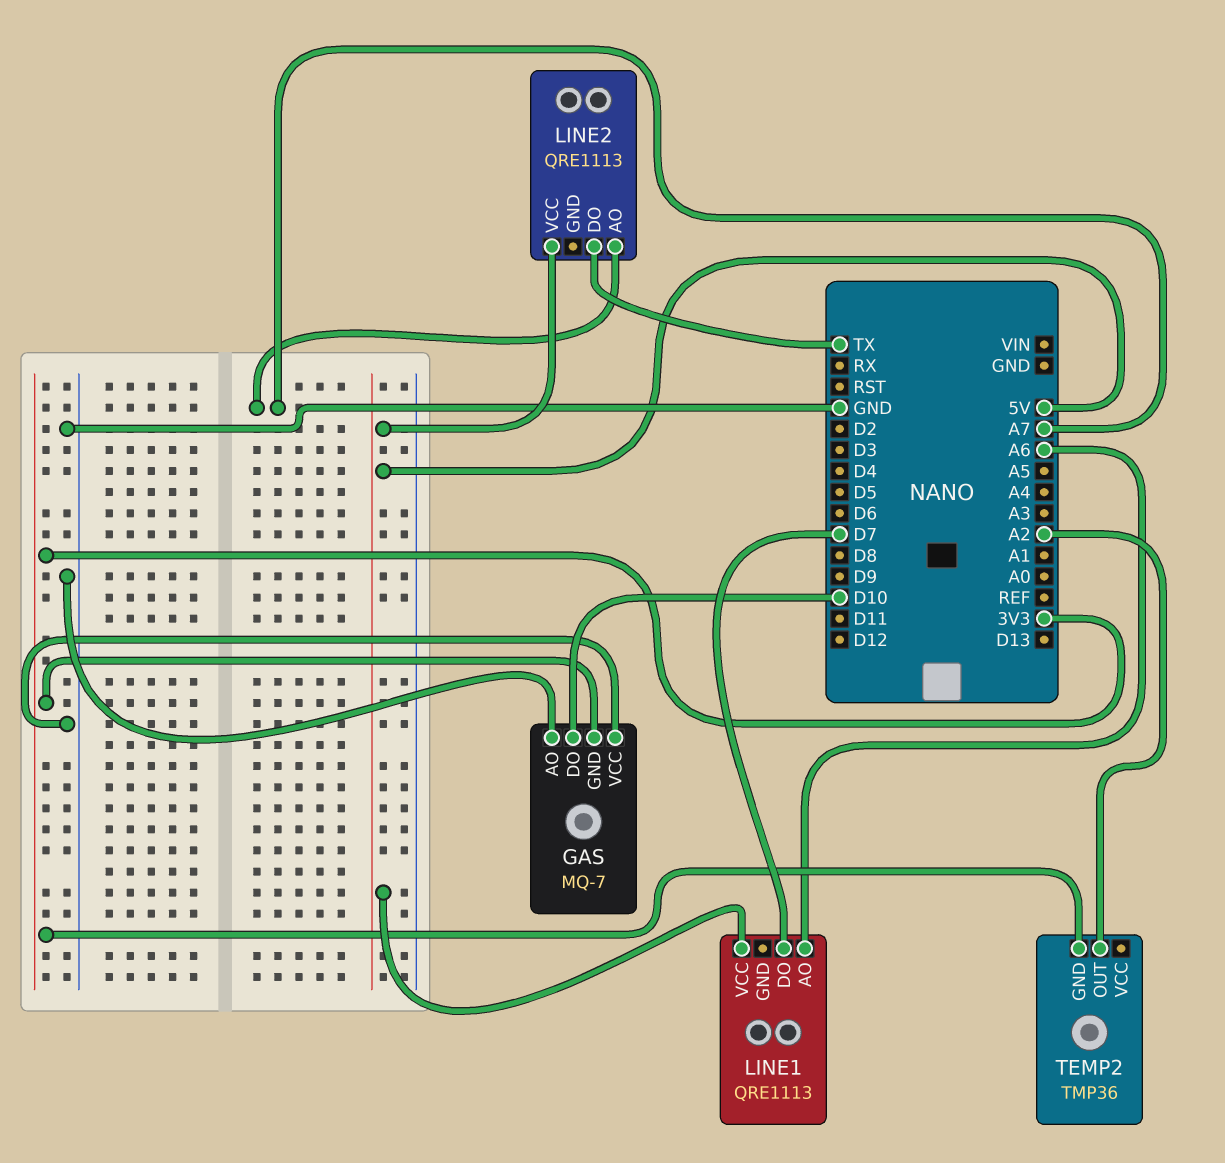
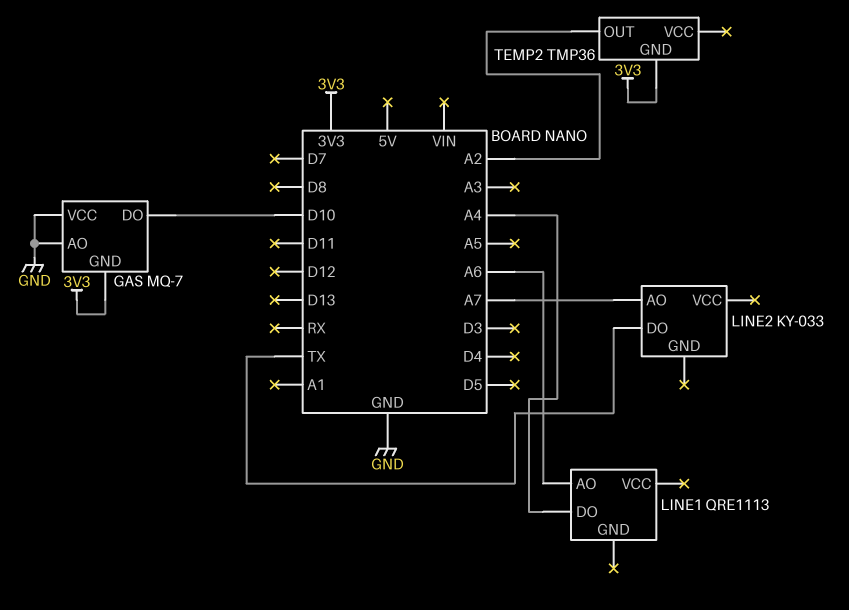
LINE1 pin DO: D7 -> A4
LINE1 pin VCC: 5V -> none
LINE2: QRE1113 -> KY-033
LINE2 pin VCC: 5V -> none

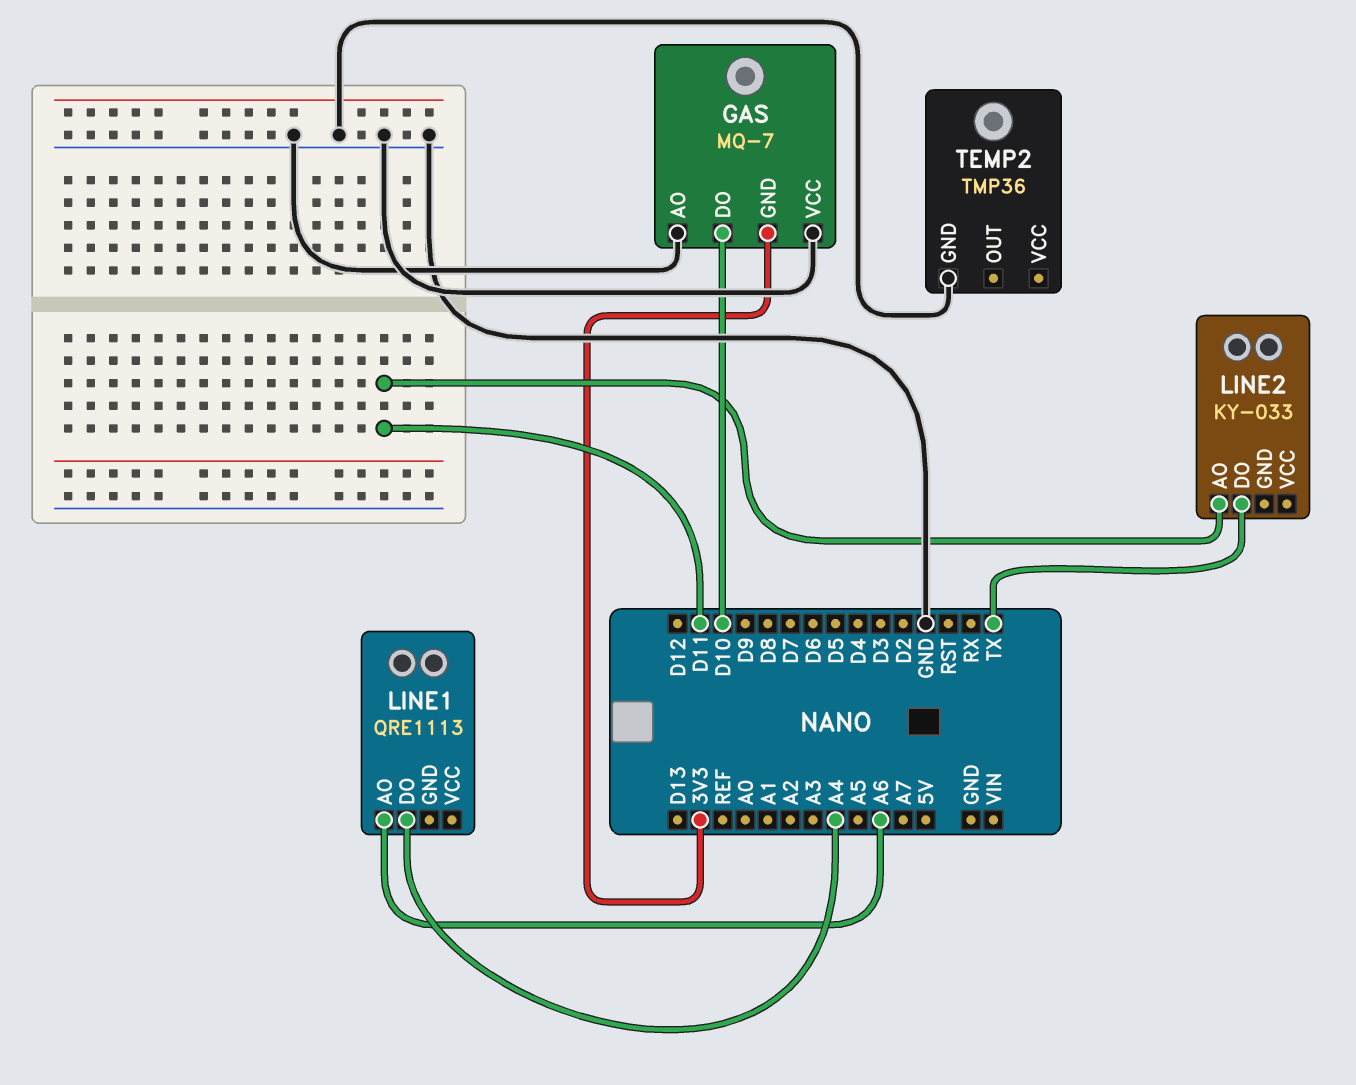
LINE2 pin AO: A7 -> D11
TEMP2 pin GND: 3V3 -> GND
TEMP2 pin OUT: A2 -> none

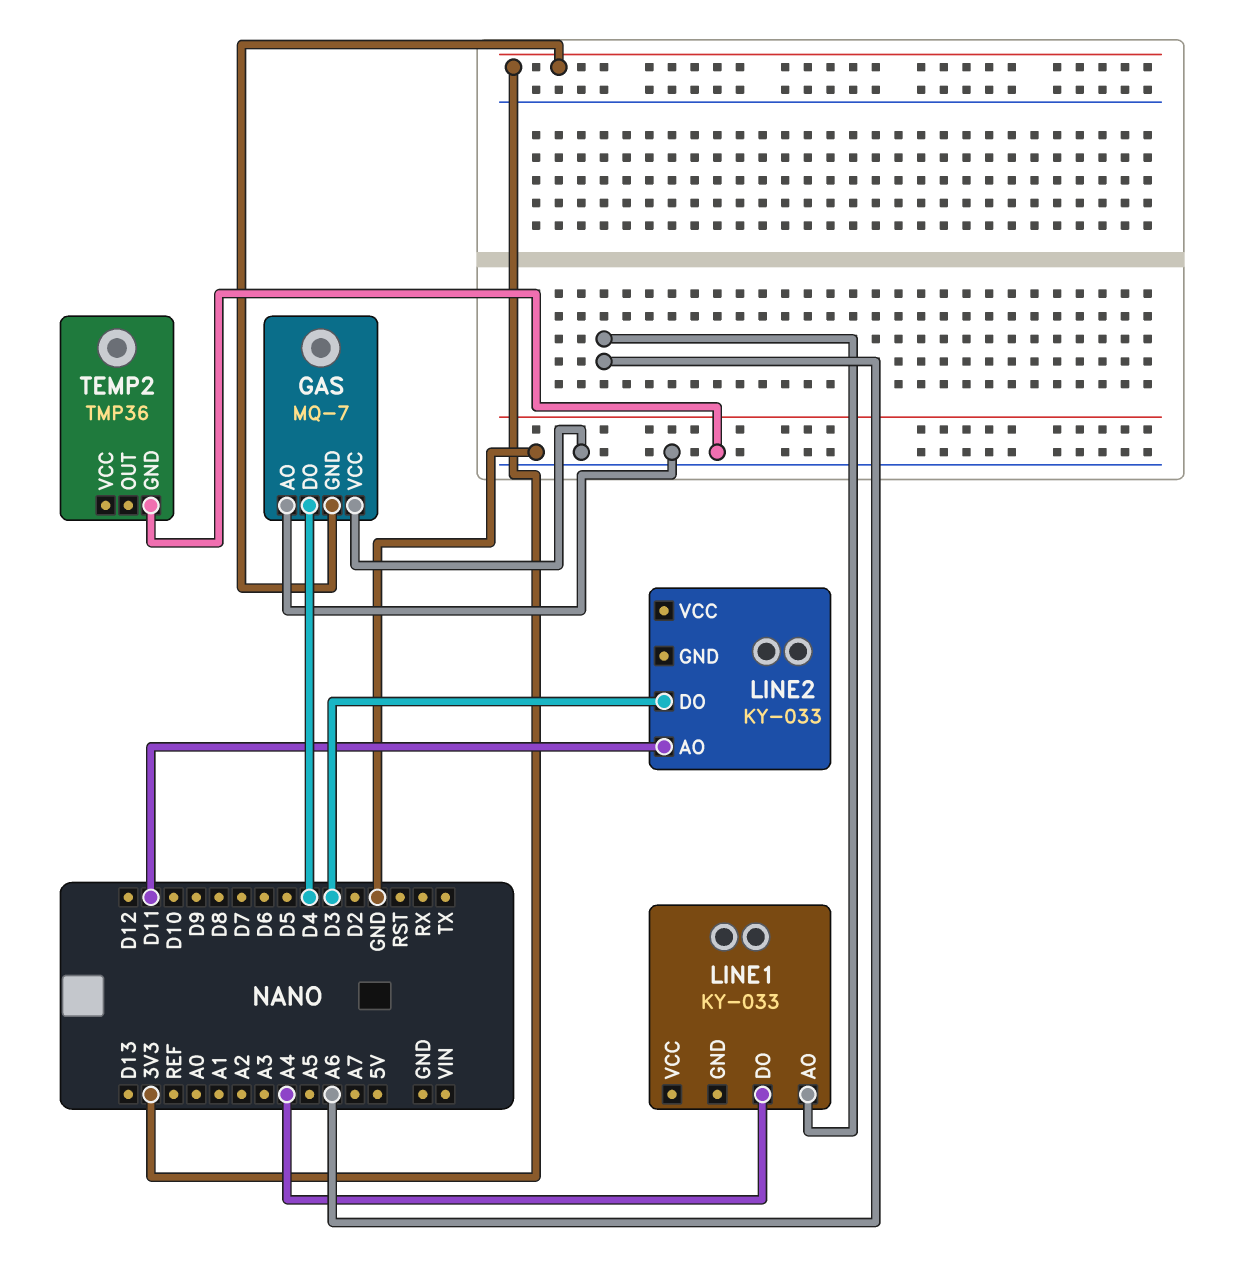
GAS pin DO: D10 -> D4
LINE1: QRE1113 -> KY-033
LINE2 pin DO: TX -> D3

